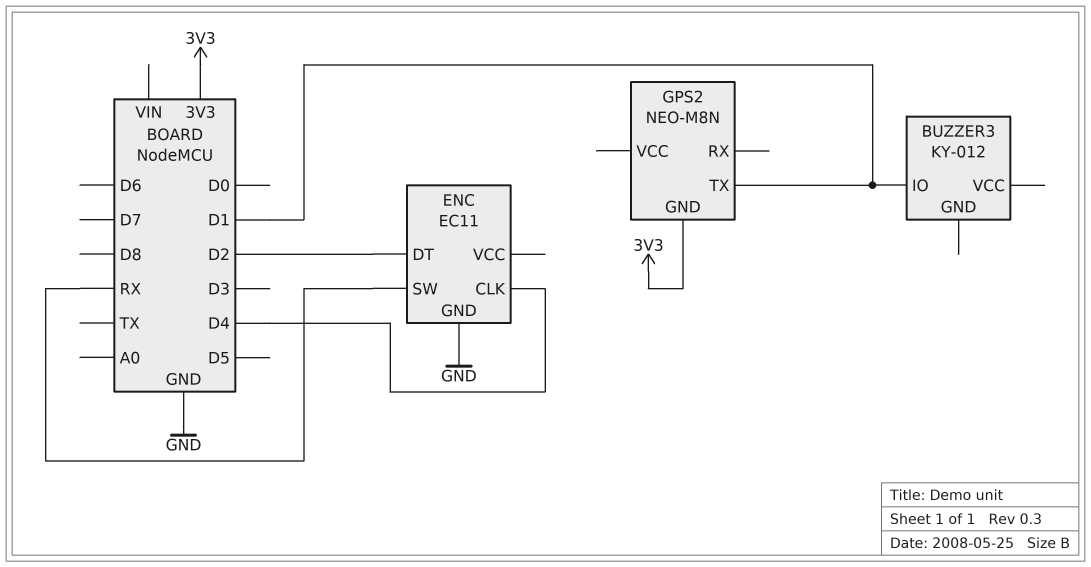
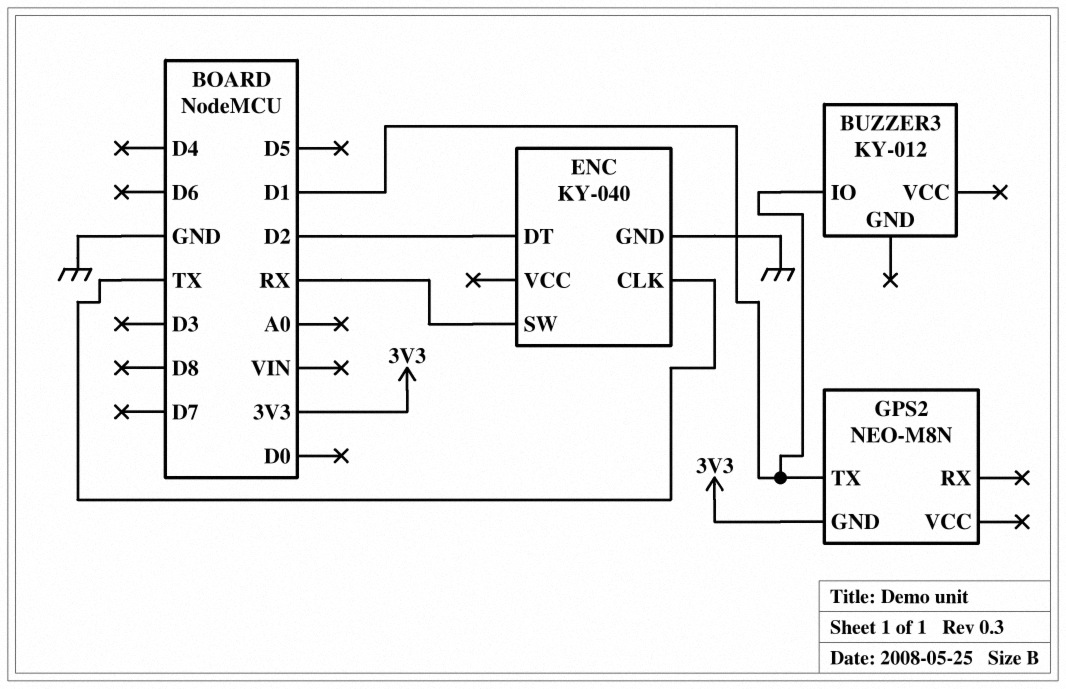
ENC: EC11 -> KY-040
ENC pin CLK: D4 -> TX

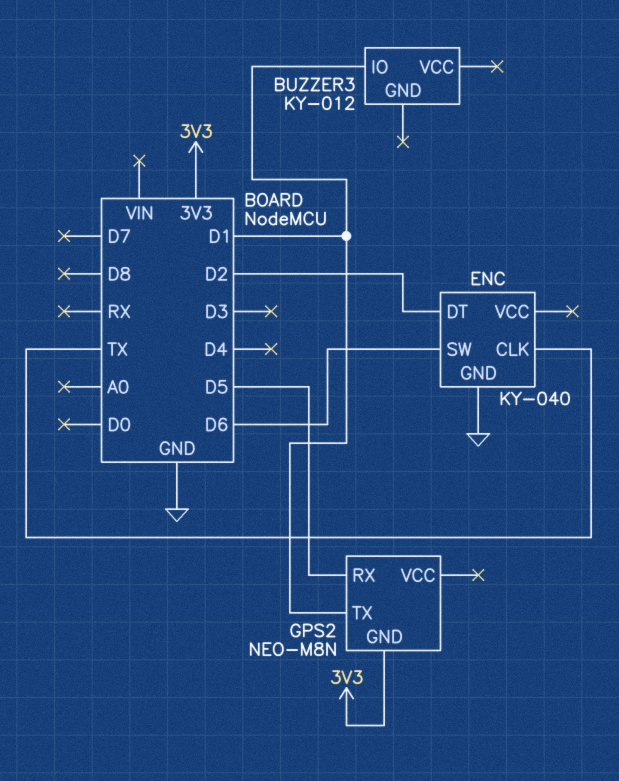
ENC pin SW: RX -> D6
GPS2 pin RX: none -> D5

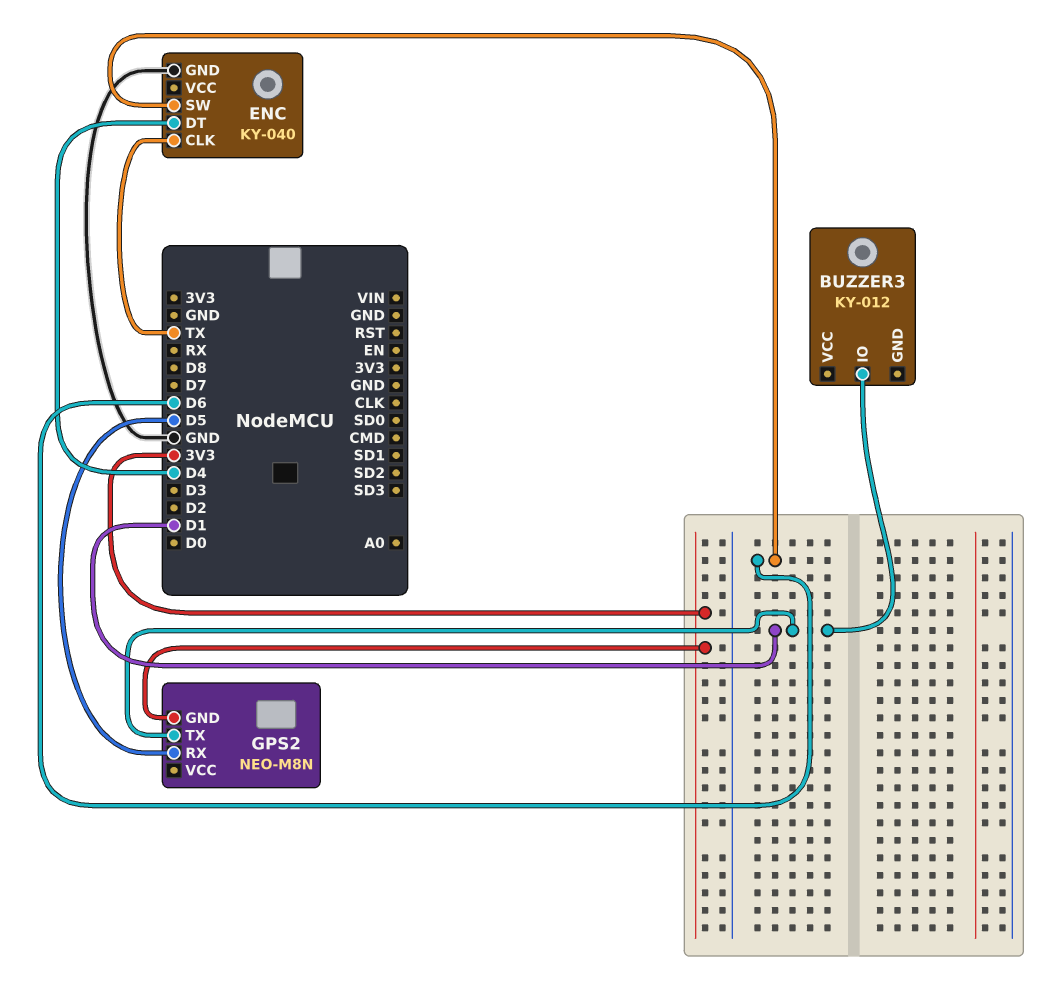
ENC pin DT: D2 -> D4

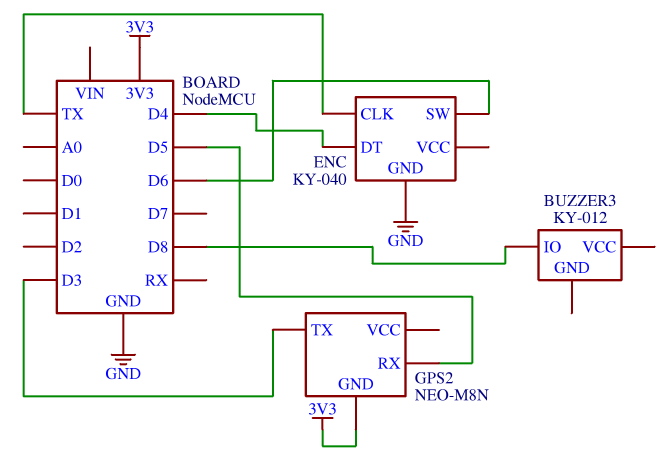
BUZZER3 pin IO: D1 -> D8
GPS2 pin TX: D1 -> D3

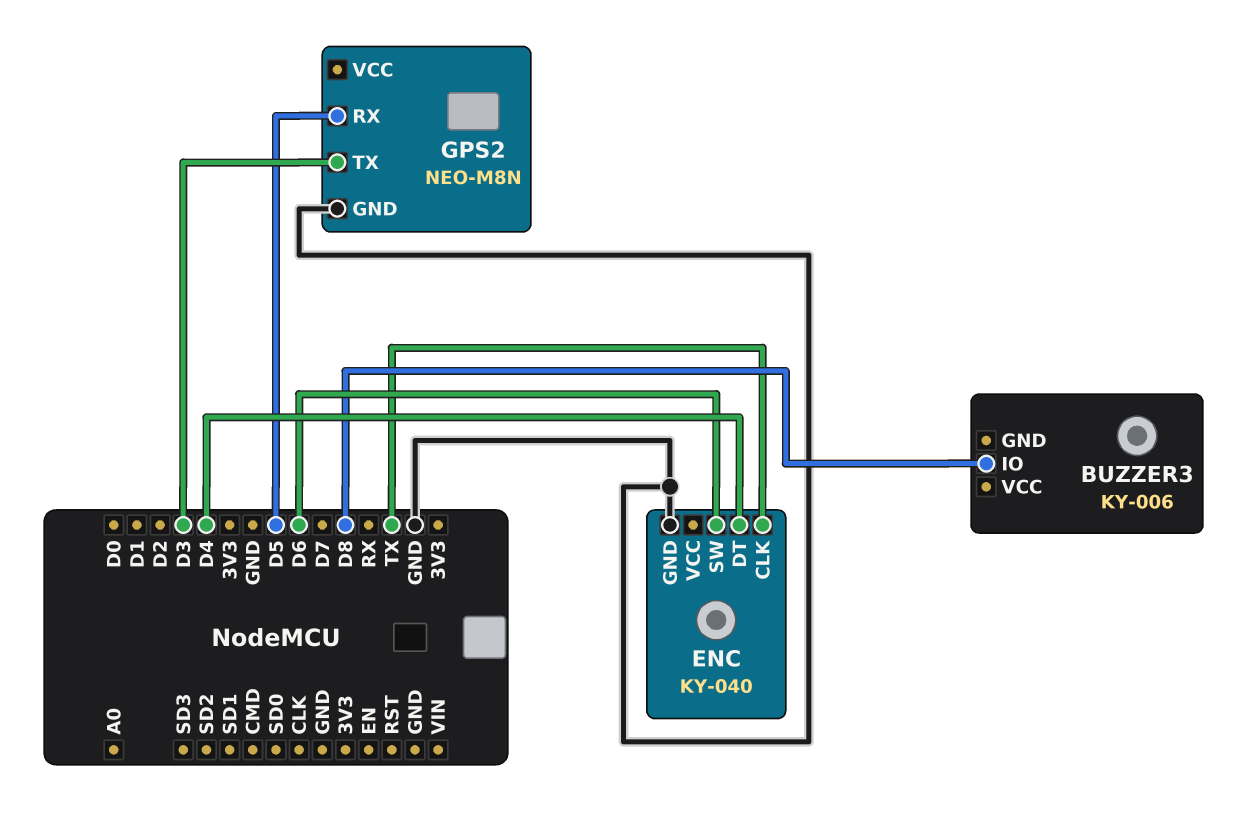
BUZZER3: KY-012 -> KY-006
GPS2 pin GND: 3V3 -> GND

